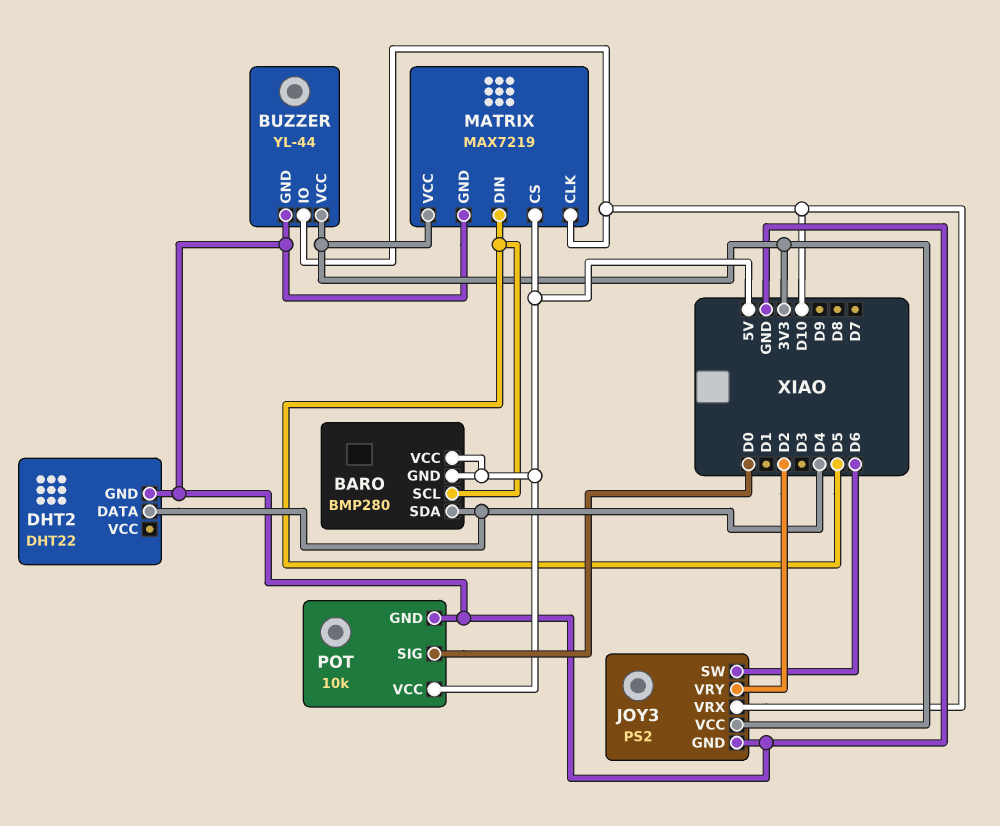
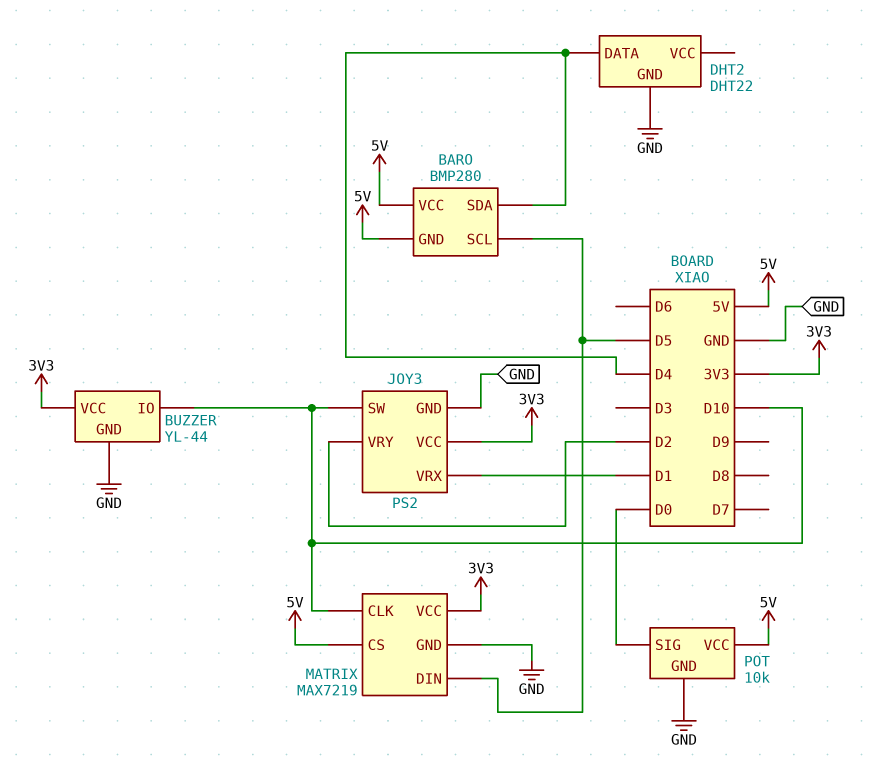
JOY3 pin SW: D6 -> D10
JOY3 pin VRX: D10 -> D1

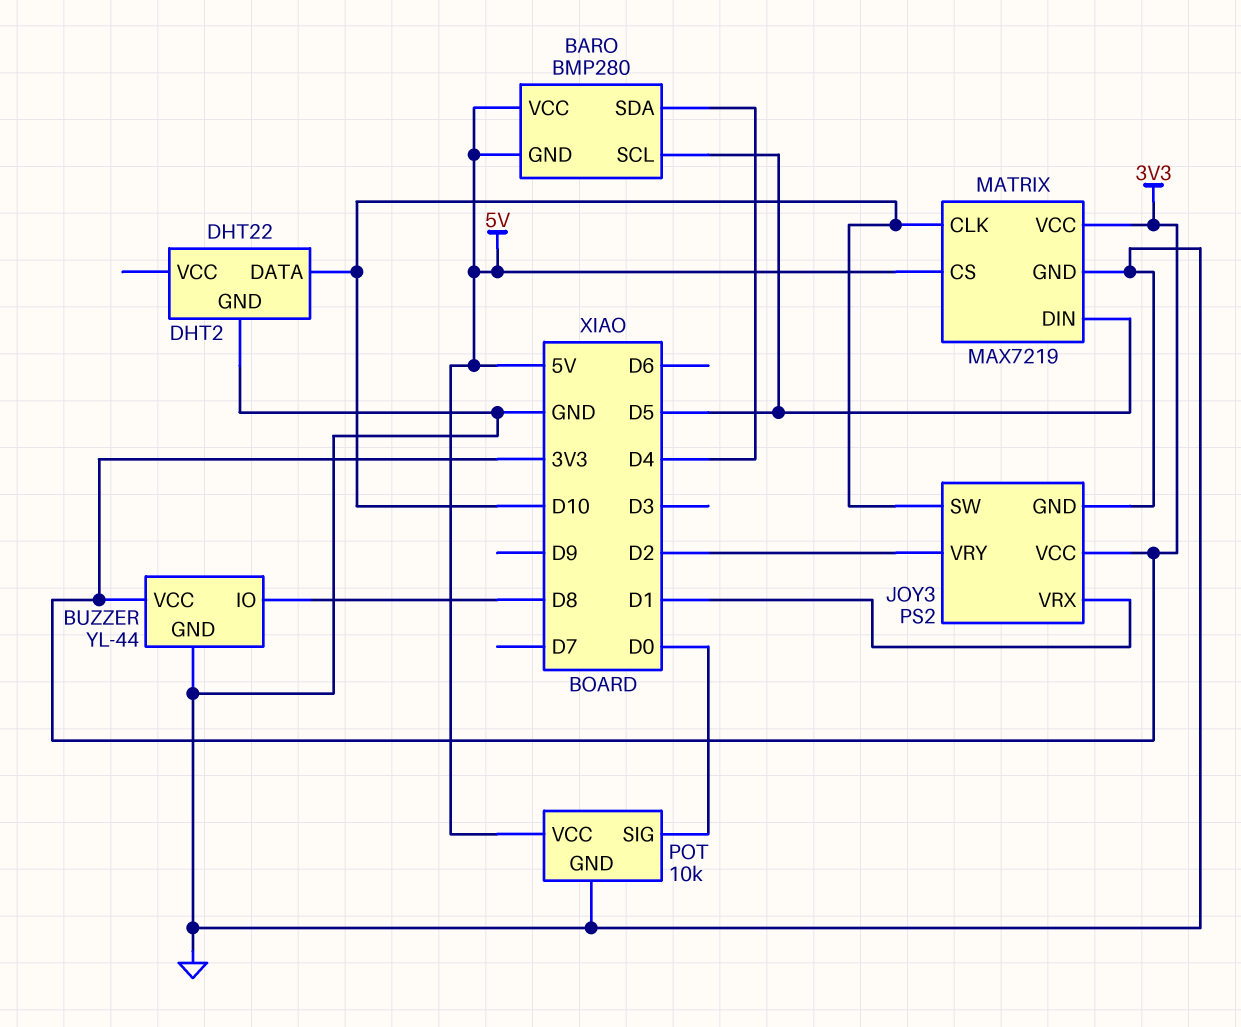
BUZZER pin IO: D10 -> D8
DHT2 pin DATA: D4 -> D10

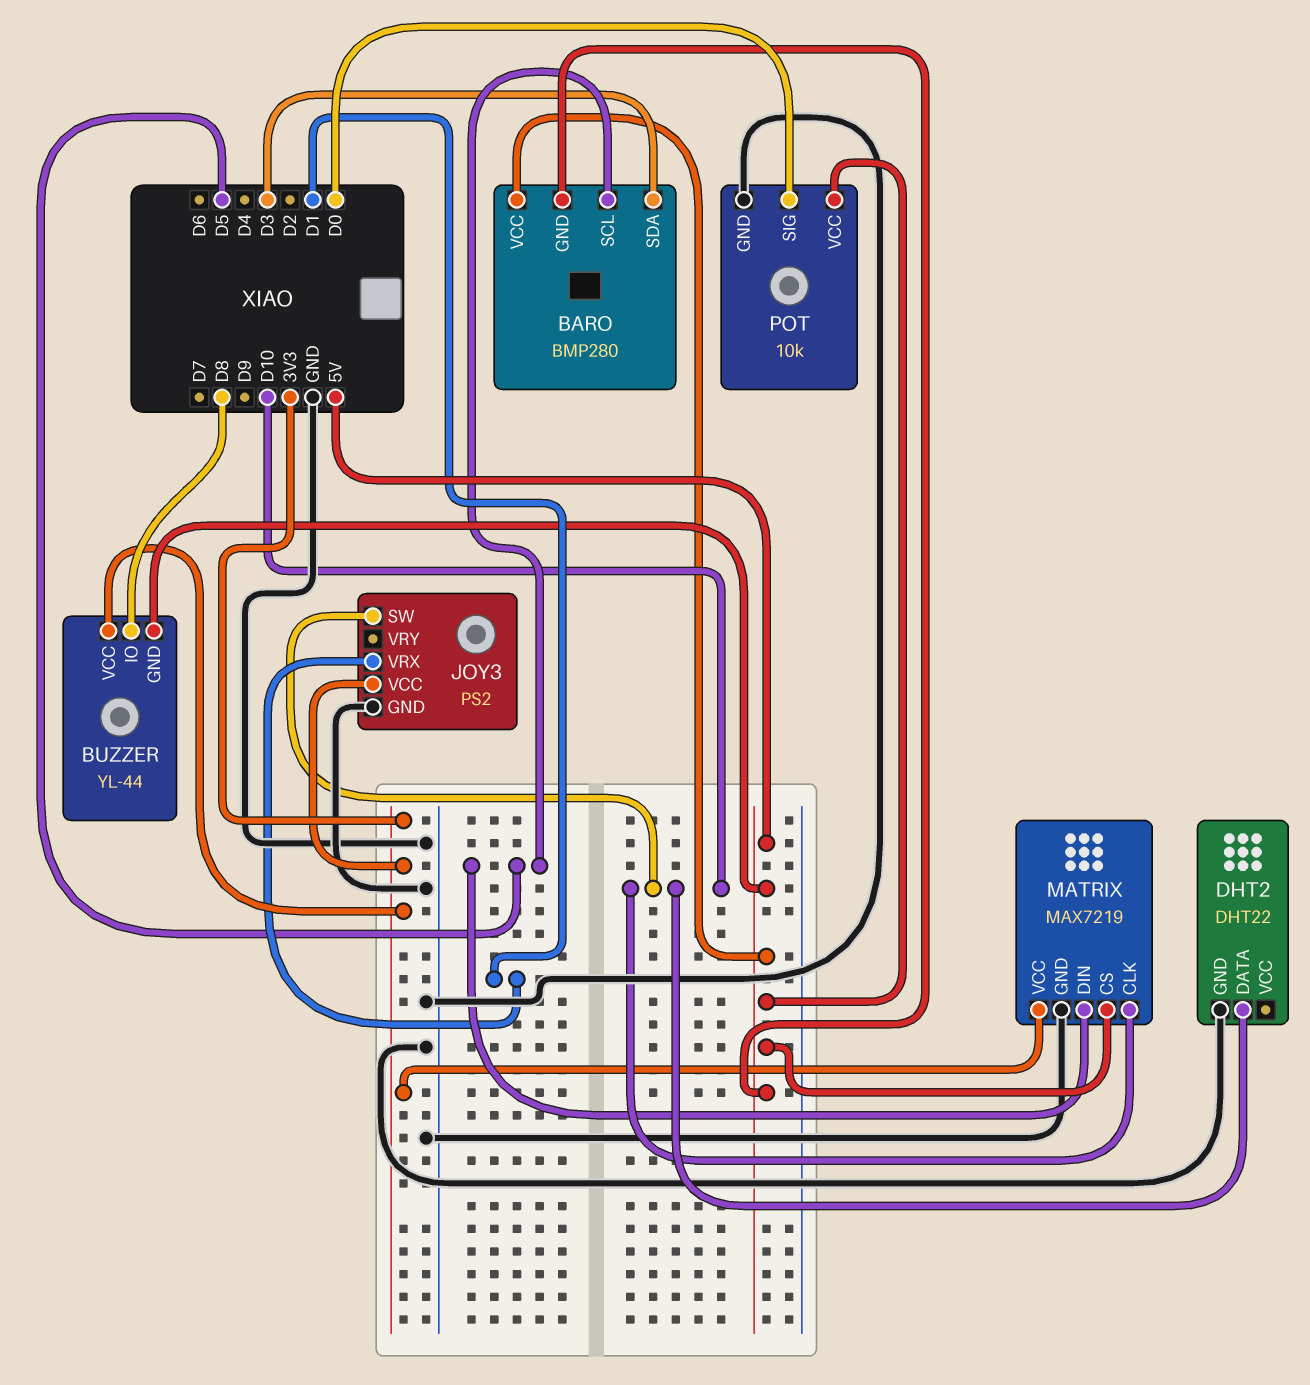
BARO pin SDA: D4 -> D3
BUZZER pin GND: GND -> 5V
JOY3 pin VRY: D2 -> none

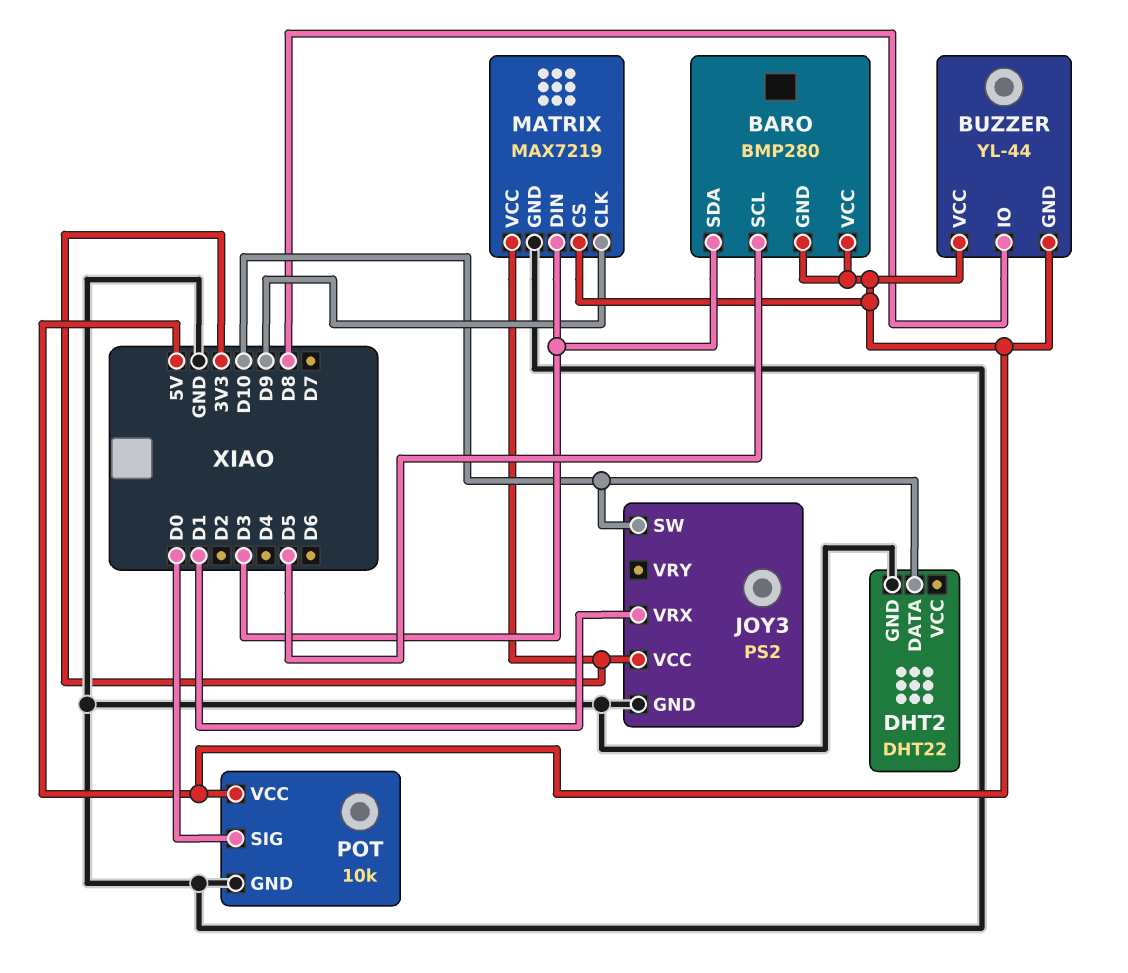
BUZZER pin VCC: 3V3 -> 5V
MATRIX pin CLK: D10 -> D9
MATRIX pin DIN: D5 -> D3

